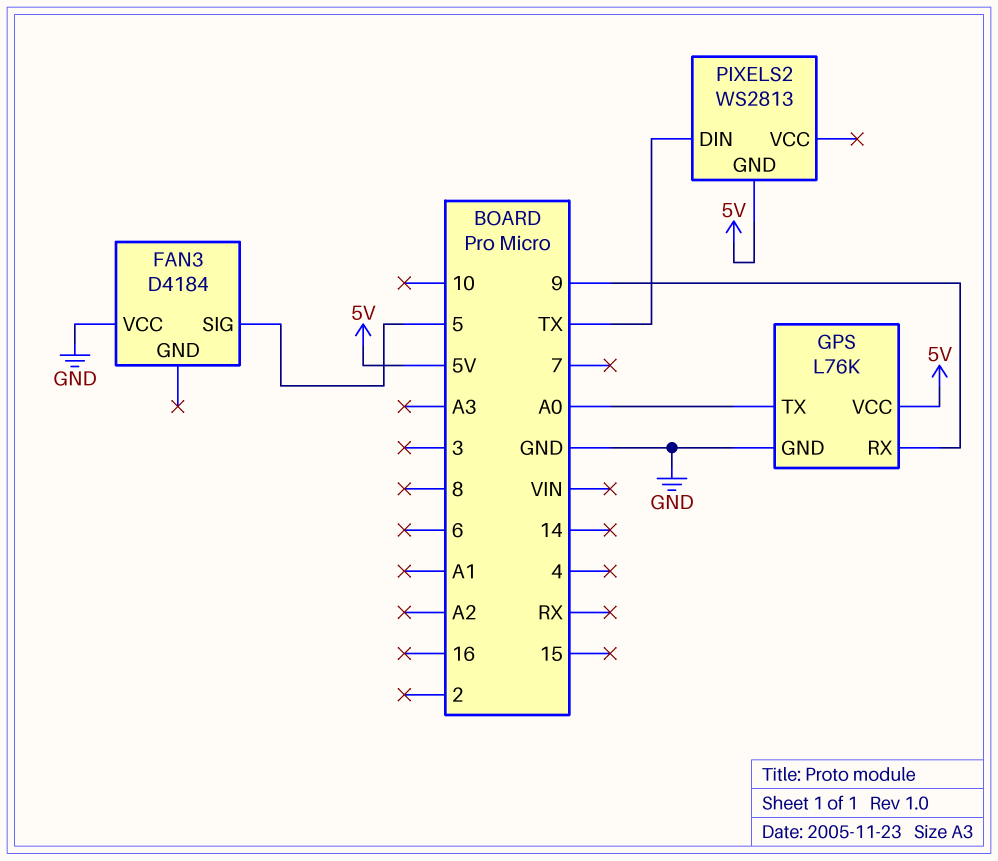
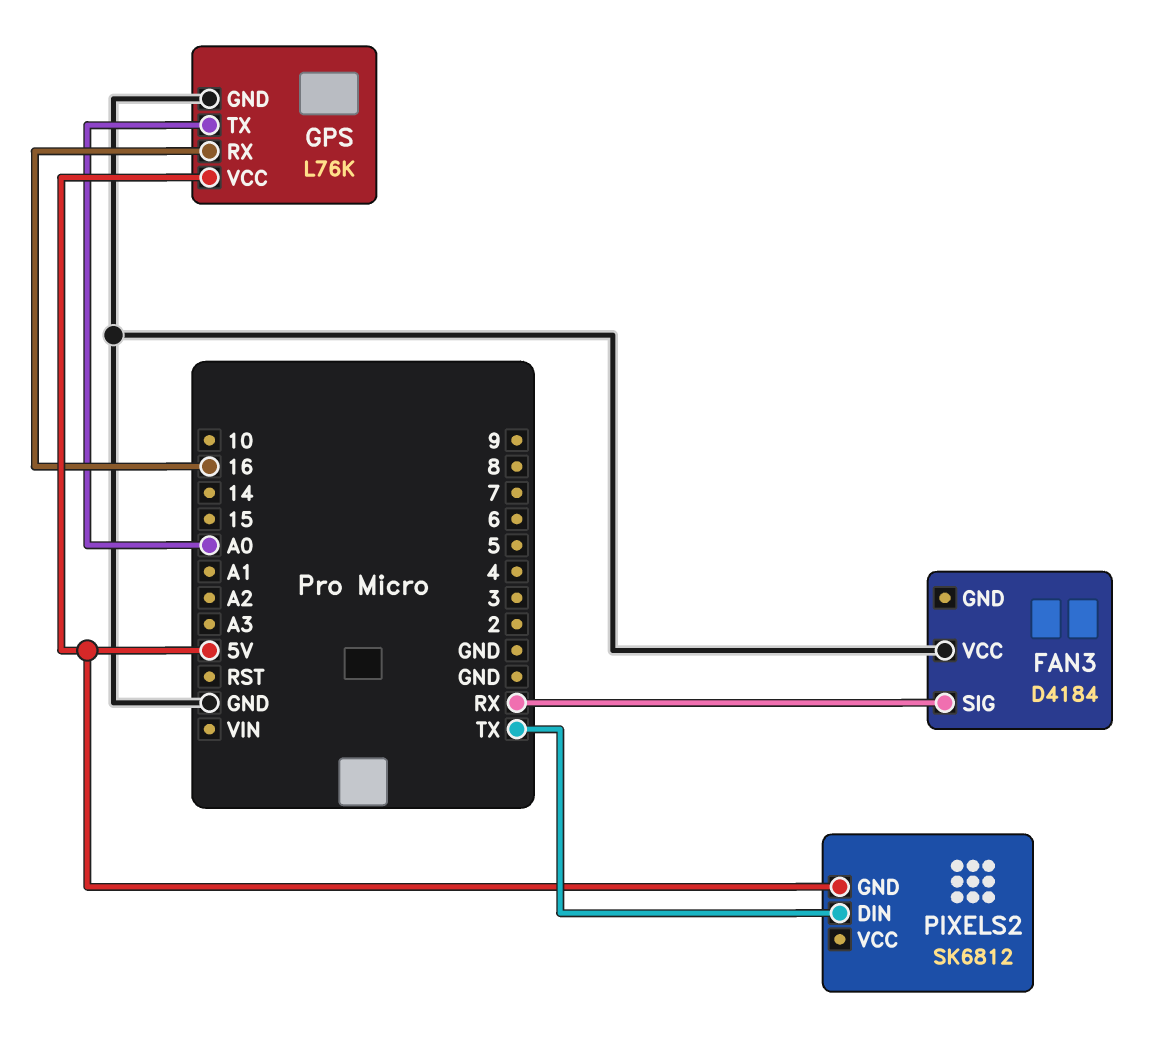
FAN3 pin SIG: 5 -> RX
GPS pin RX: 9 -> 16
PIXELS2: WS2813 -> SK6812

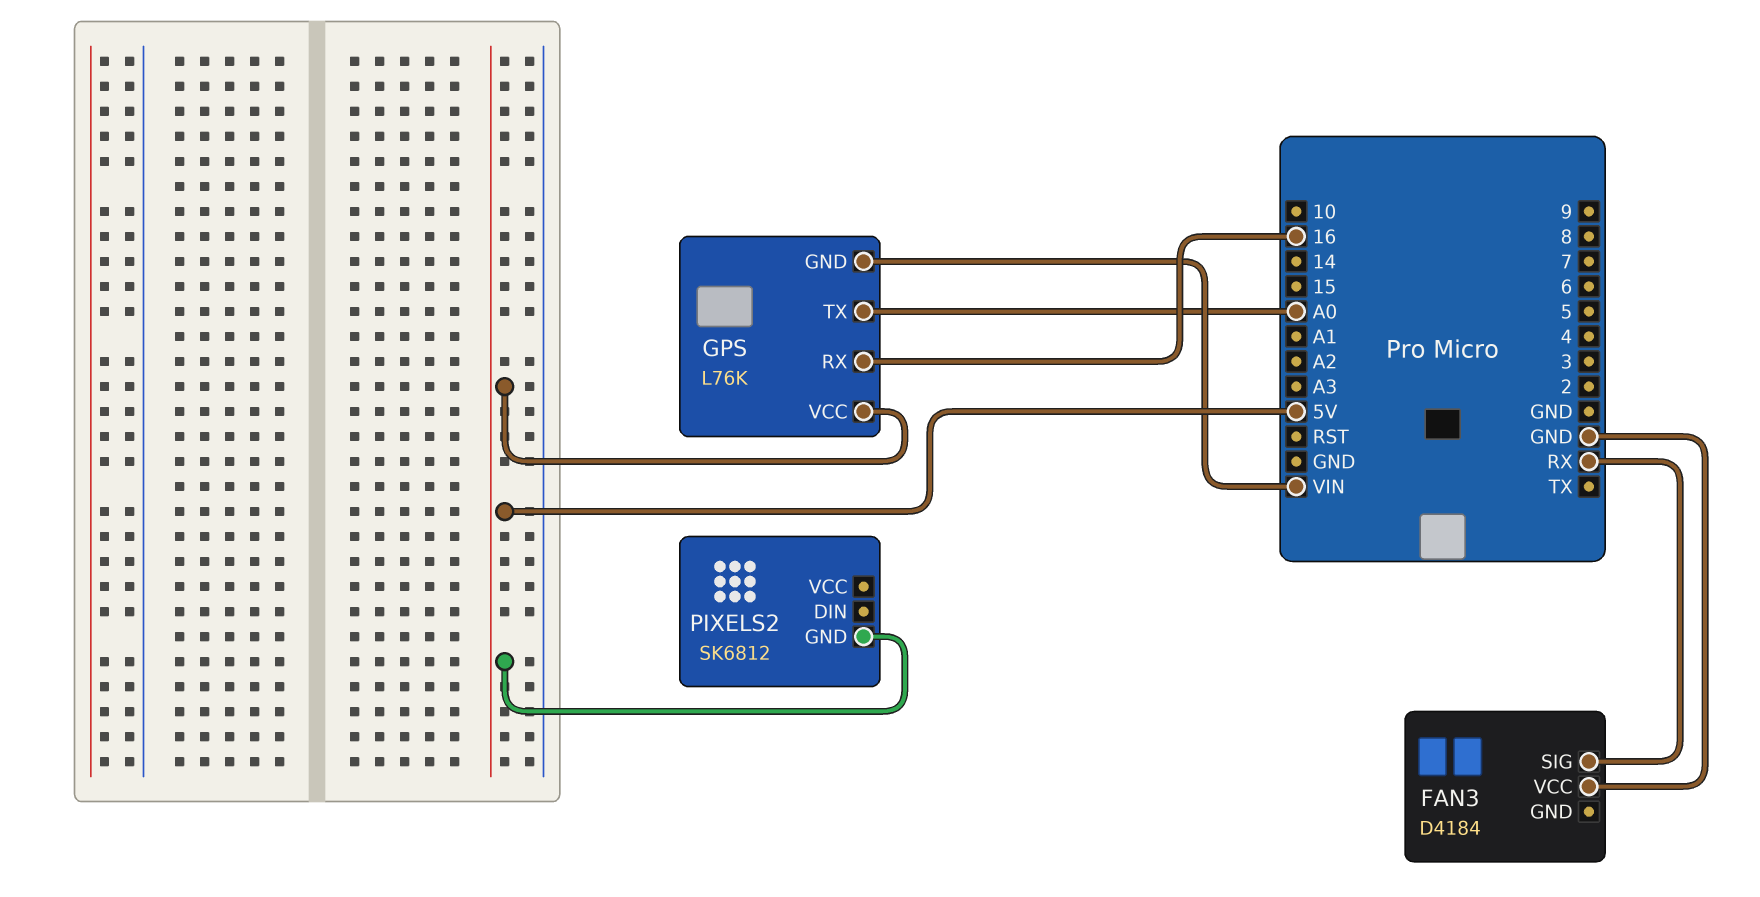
GPS pin GND: GND -> VIN
PIXELS2 pin DIN: TX -> none

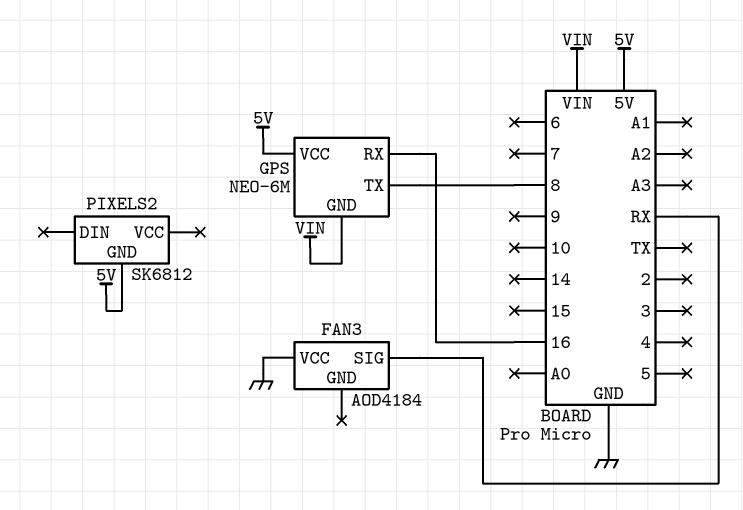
FAN3: D4184 -> AOD4184
GPS: L76K -> NEO-6M
GPS pin TX: A0 -> 8

